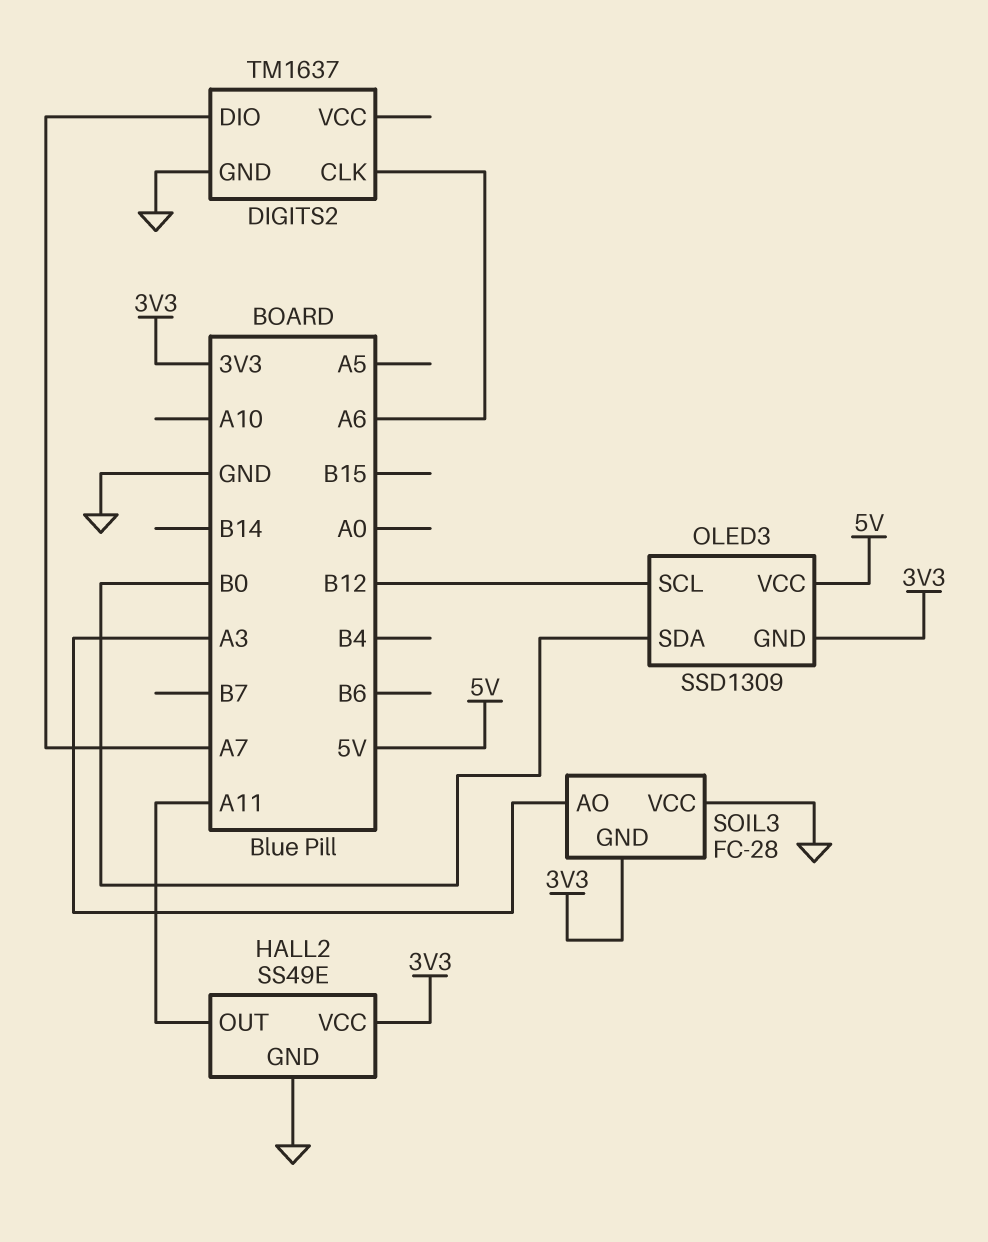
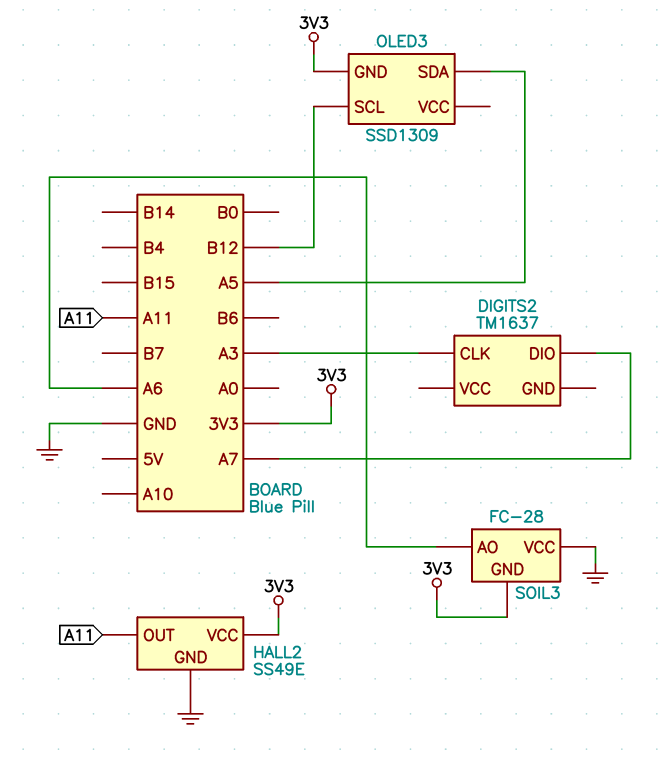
DIGITS2 pin CLK: A6 -> A3
DIGITS2 pin GND: GND -> none
OLED3 pin SDA: B0 -> A5
OLED3 pin VCC: 5V -> none
SOIL3 pin AO: A3 -> A6

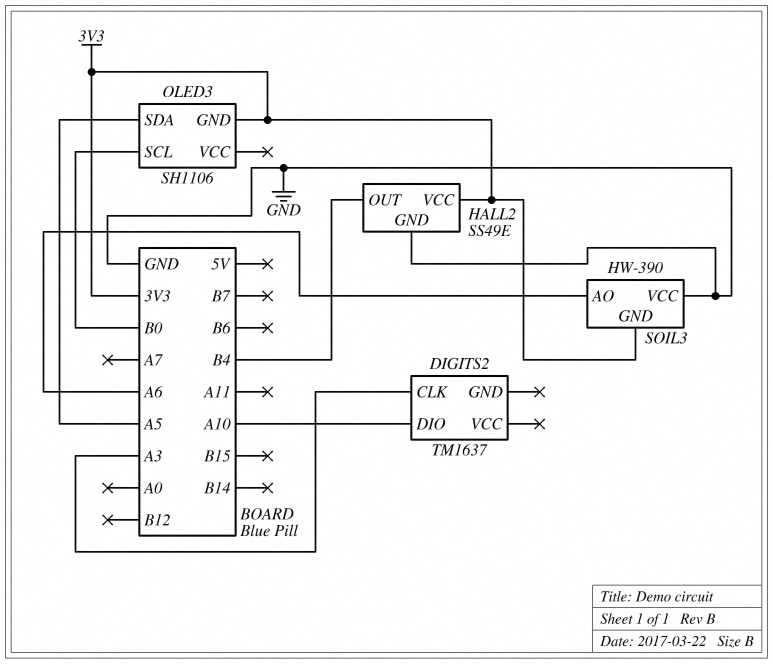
DIGITS2 pin DIO: A7 -> A10
HALL2 pin OUT: A11 -> B4
OLED3: SSD1309 -> SH1106
OLED3 pin SCL: B12 -> B0
SOIL3: FC-28 -> HW-390

